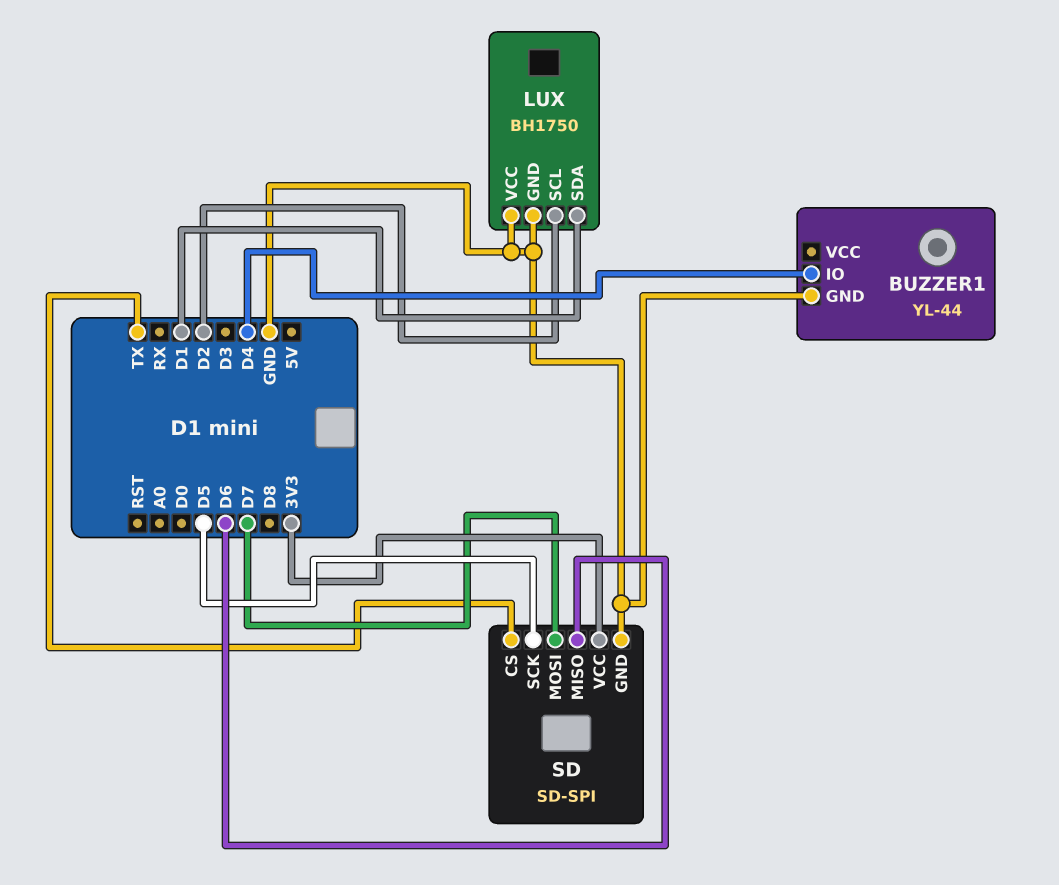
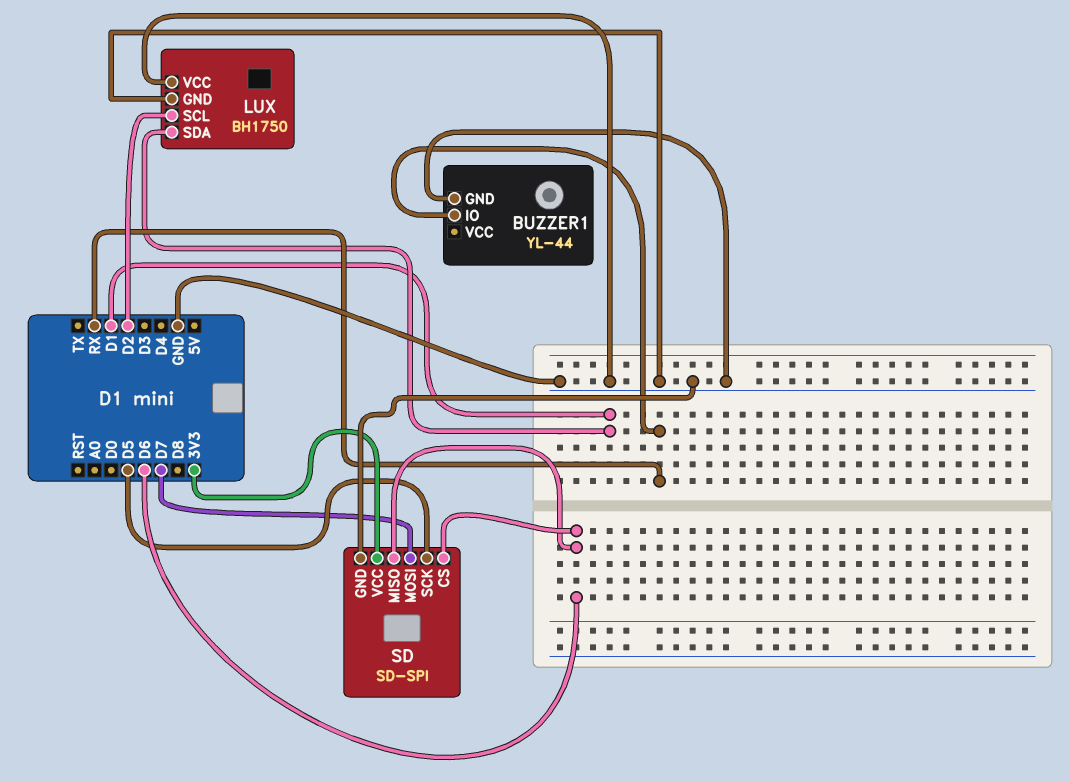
BUZZER1 pin IO: D4 -> RX
SD pin CS: TX -> D6

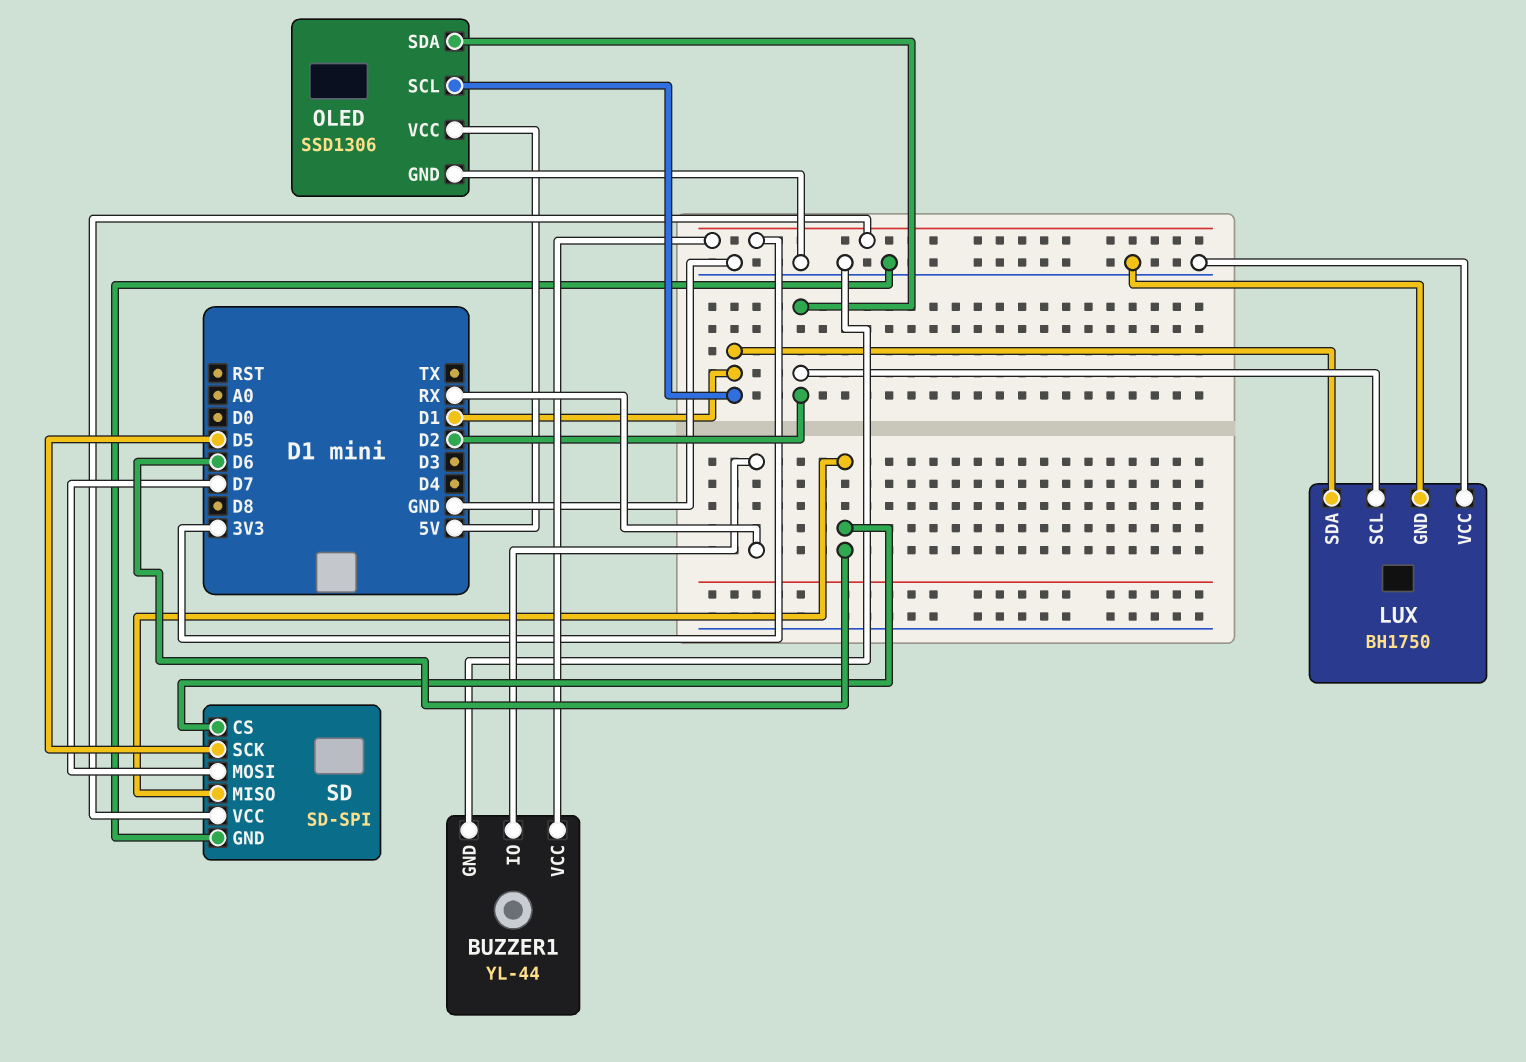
BUZZER1 pin VCC: none -> 3V3
OLED: none -> SSD1306
OLED pin GND: none -> GND
OLED pin SCL: none -> D1
OLED pin SDA: none -> D2
OLED pin VCC: none -> 5V

